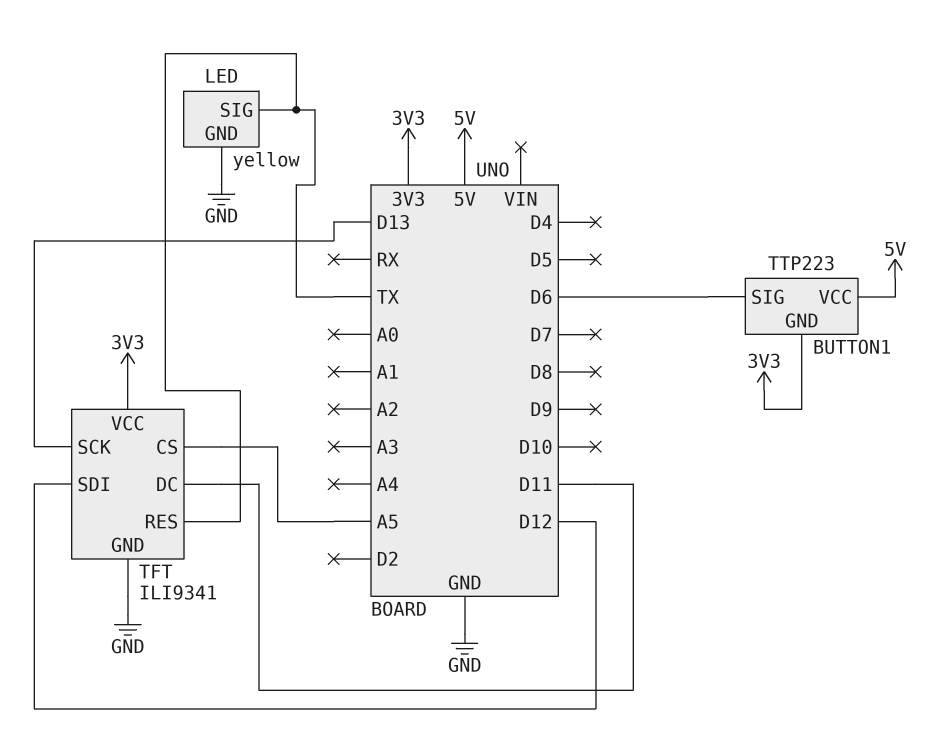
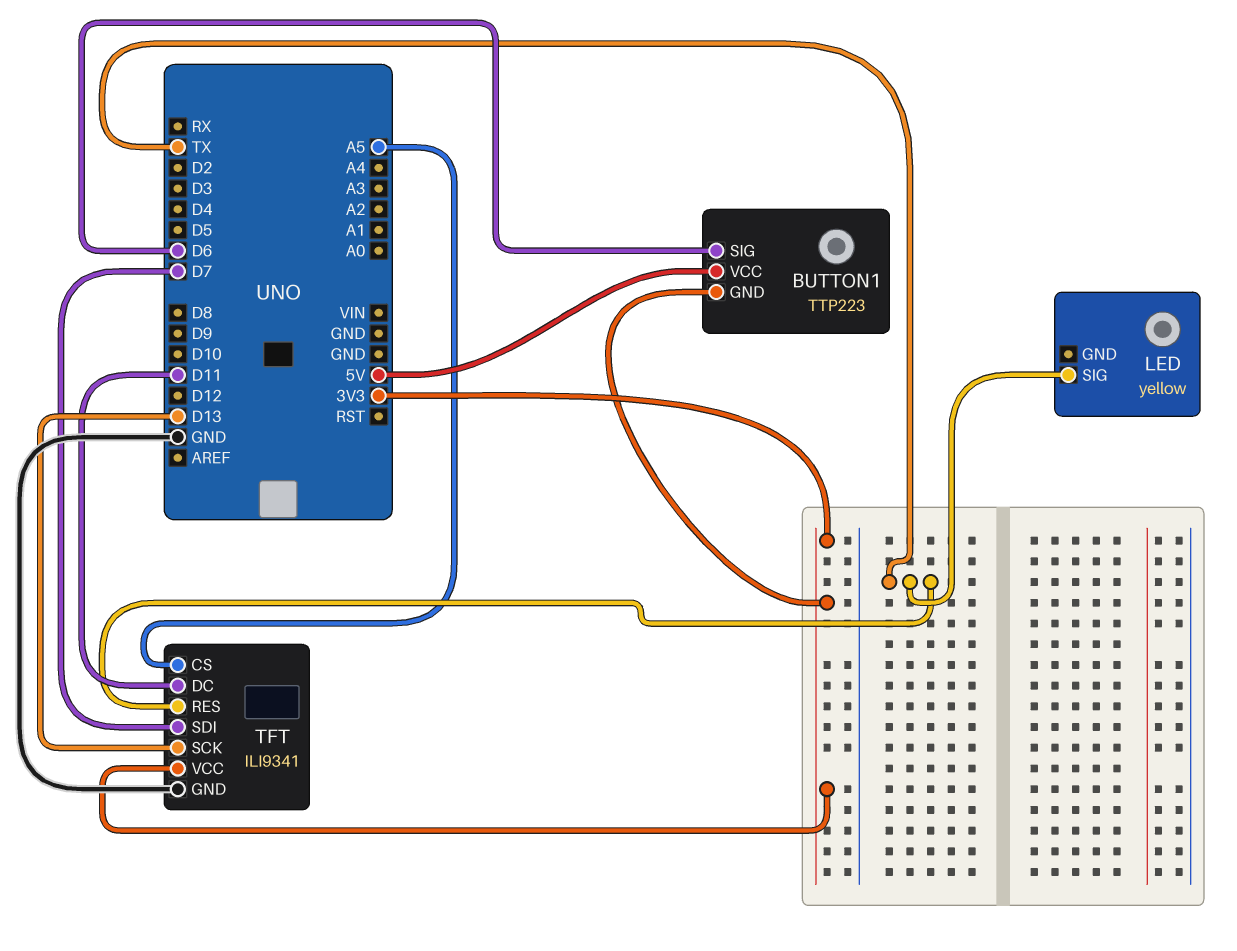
LED pin GND: GND -> none
TFT pin SDI: D12 -> D7

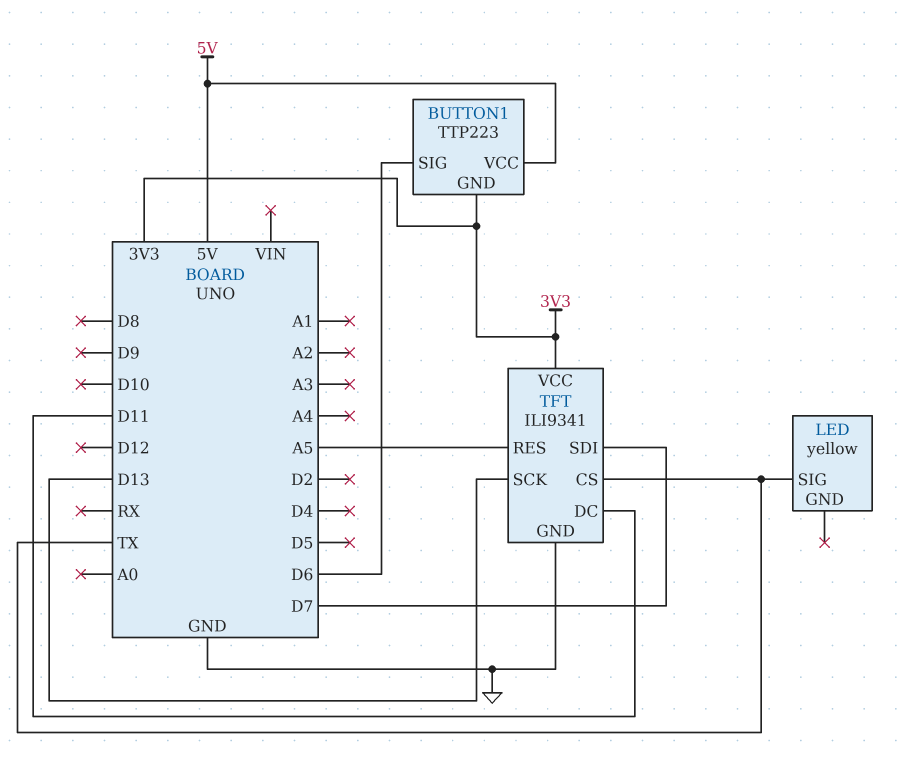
TFT pin CS: A5 -> TX
TFT pin RES: TX -> A5

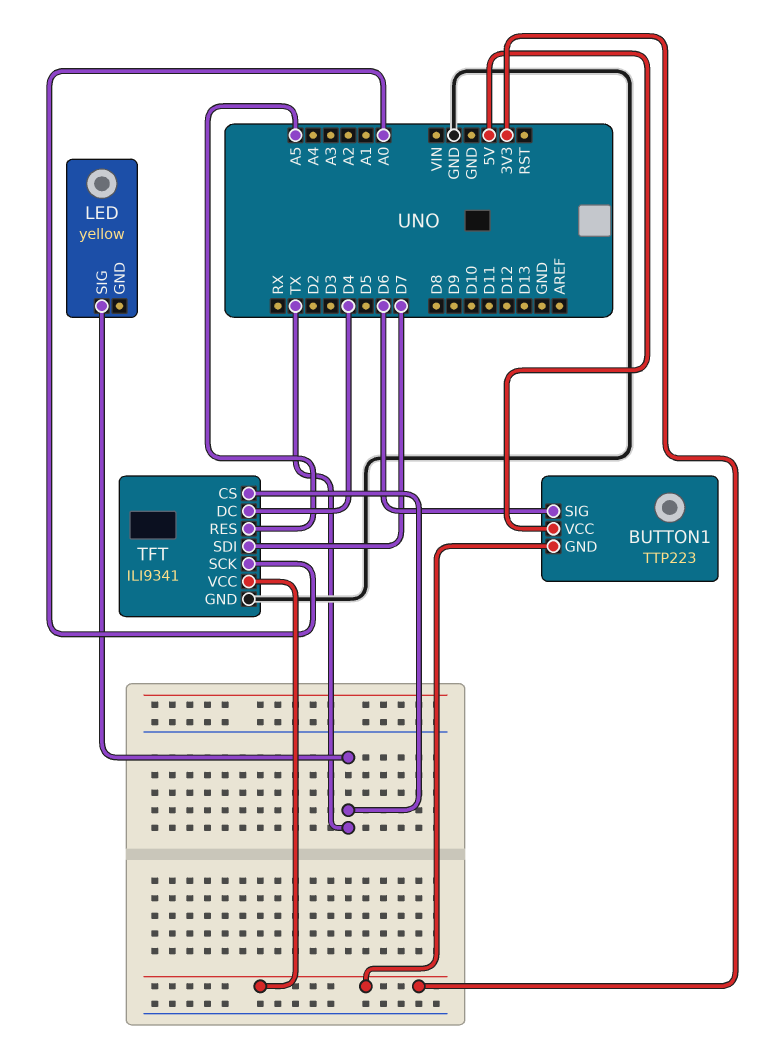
TFT pin DC: D11 -> D4
TFT pin SCK: D13 -> A0

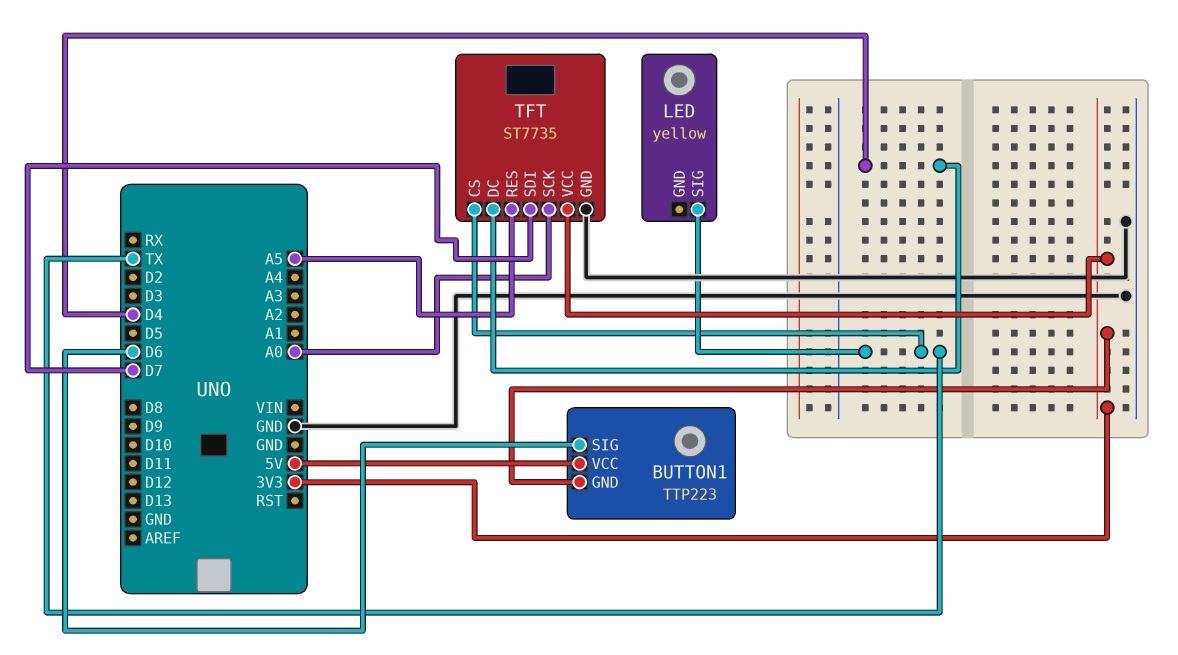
TFT: ILI9341 -> ST7735

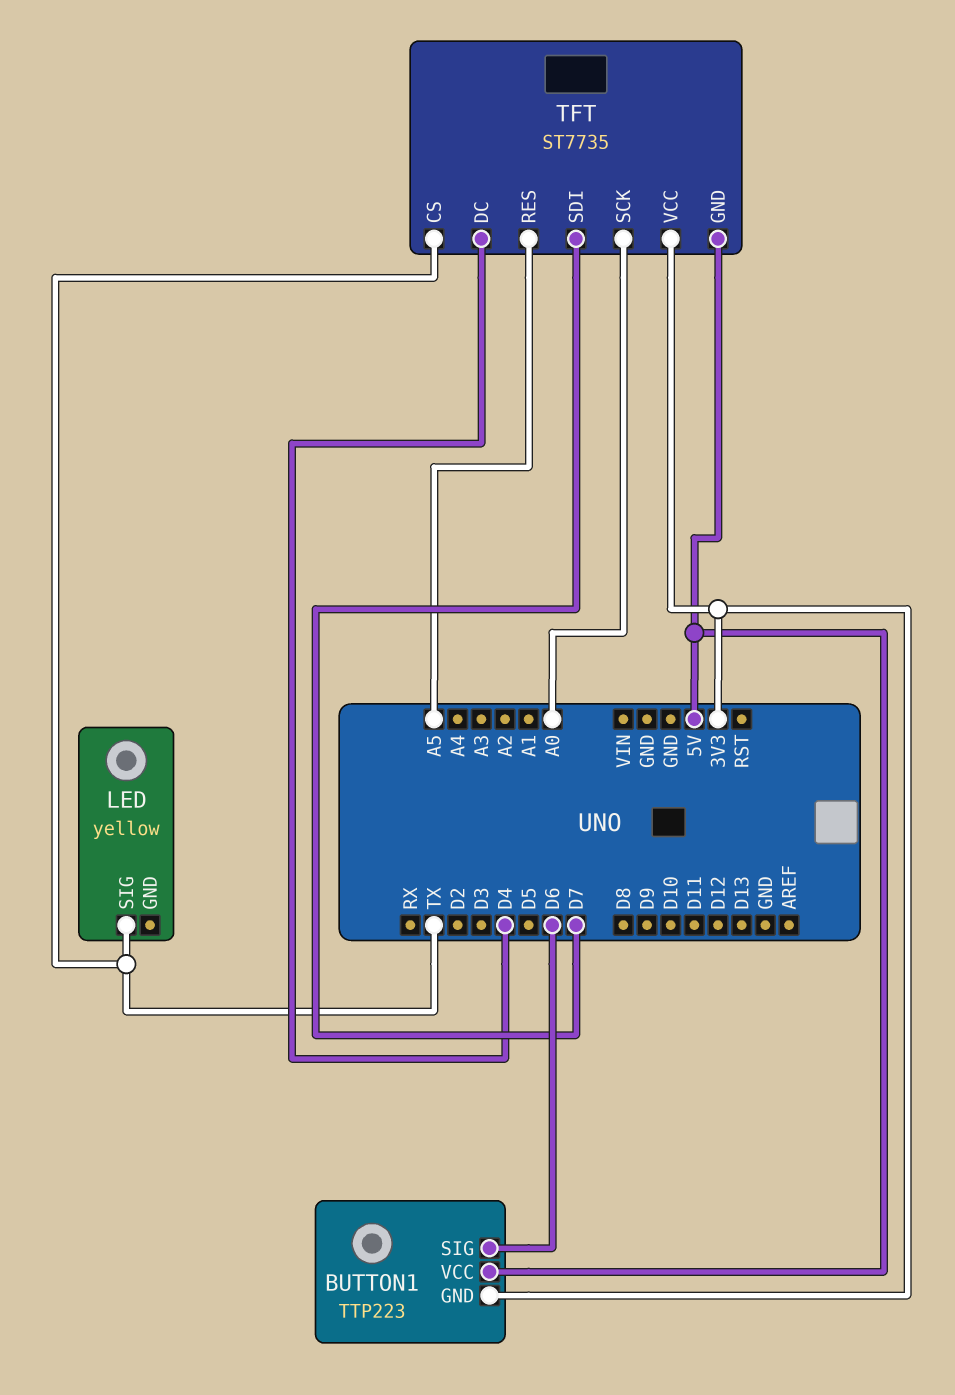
TFT pin GND: GND -> 5V

